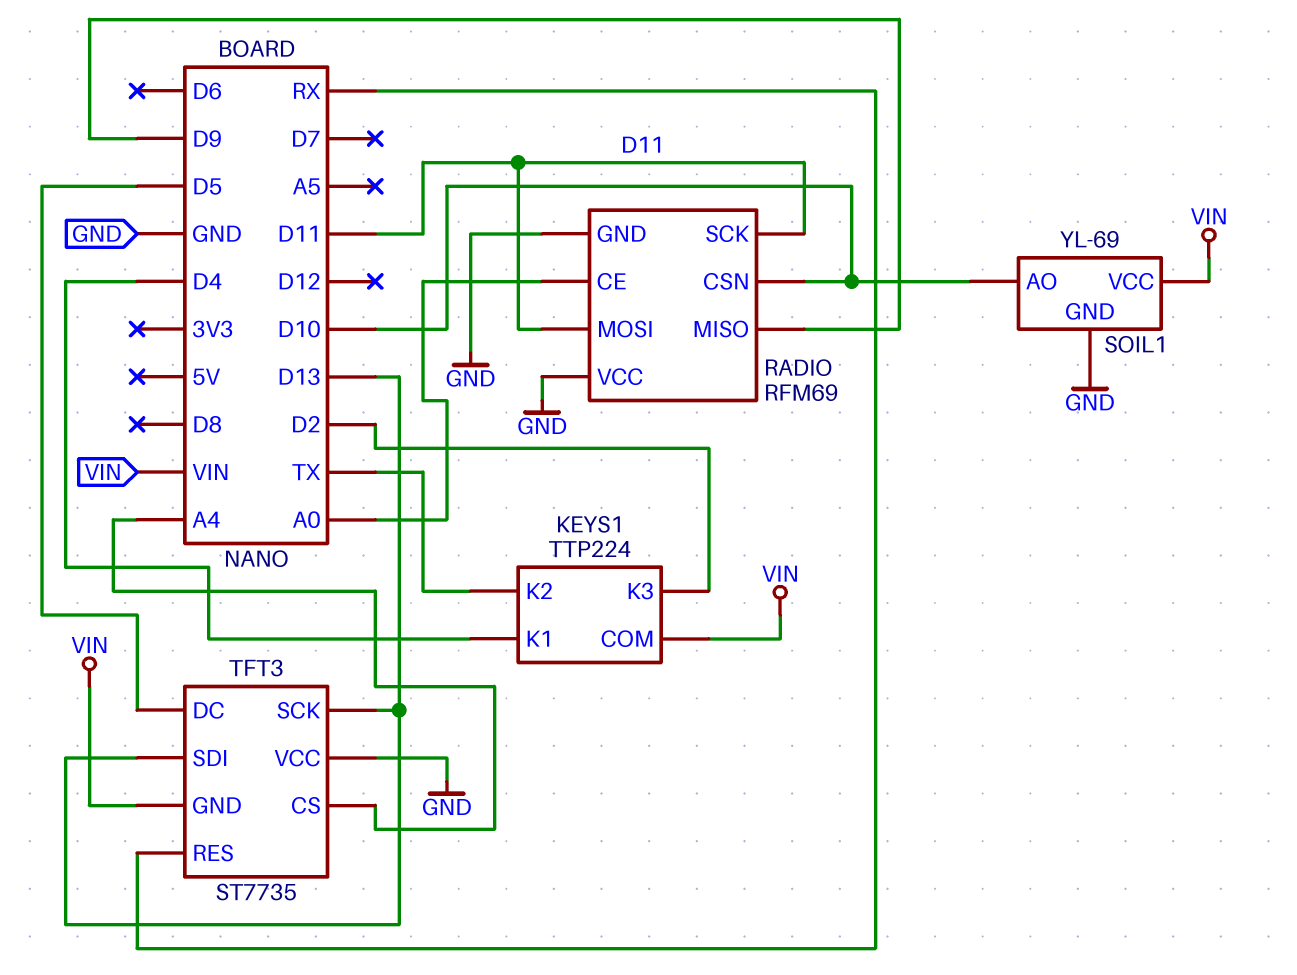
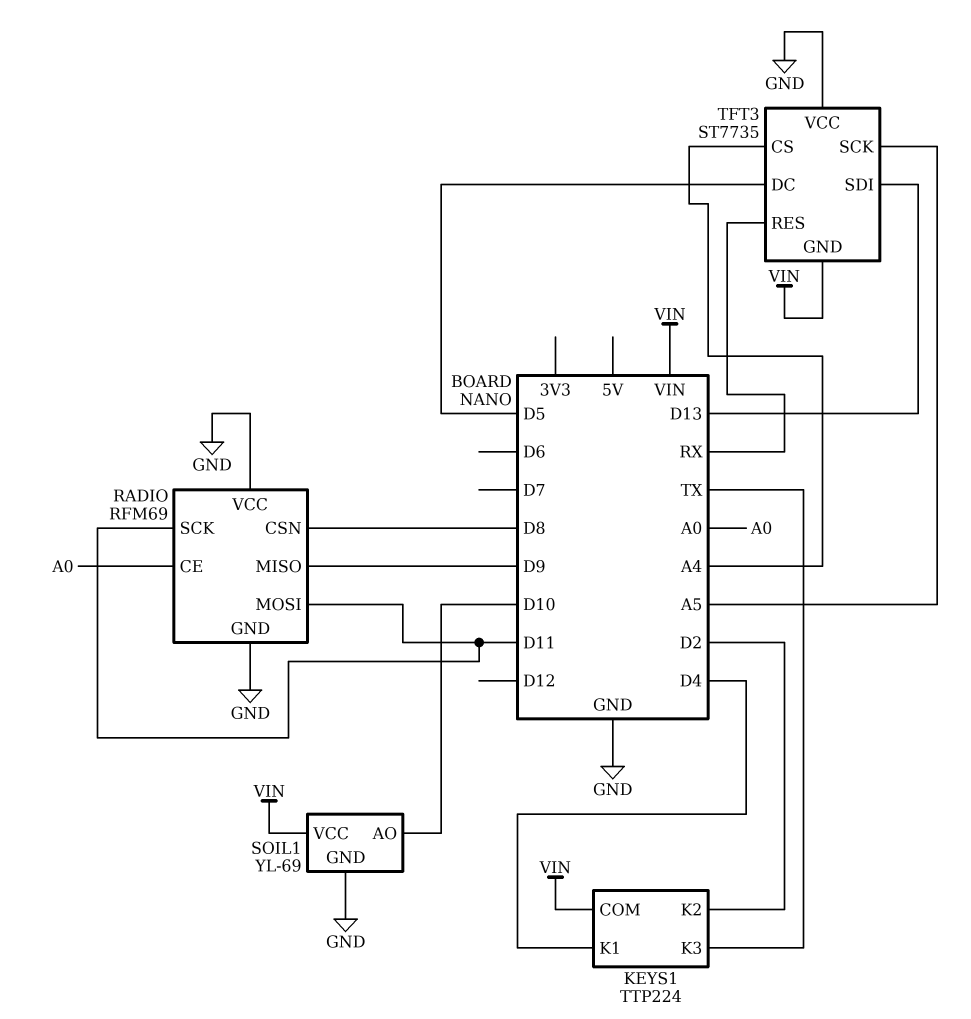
KEYS1 pin K2: TX -> D2
KEYS1 pin K3: D2 -> TX
RADIO pin CSN: D10 -> D8
TFT3 pin SCK: D13 -> A5

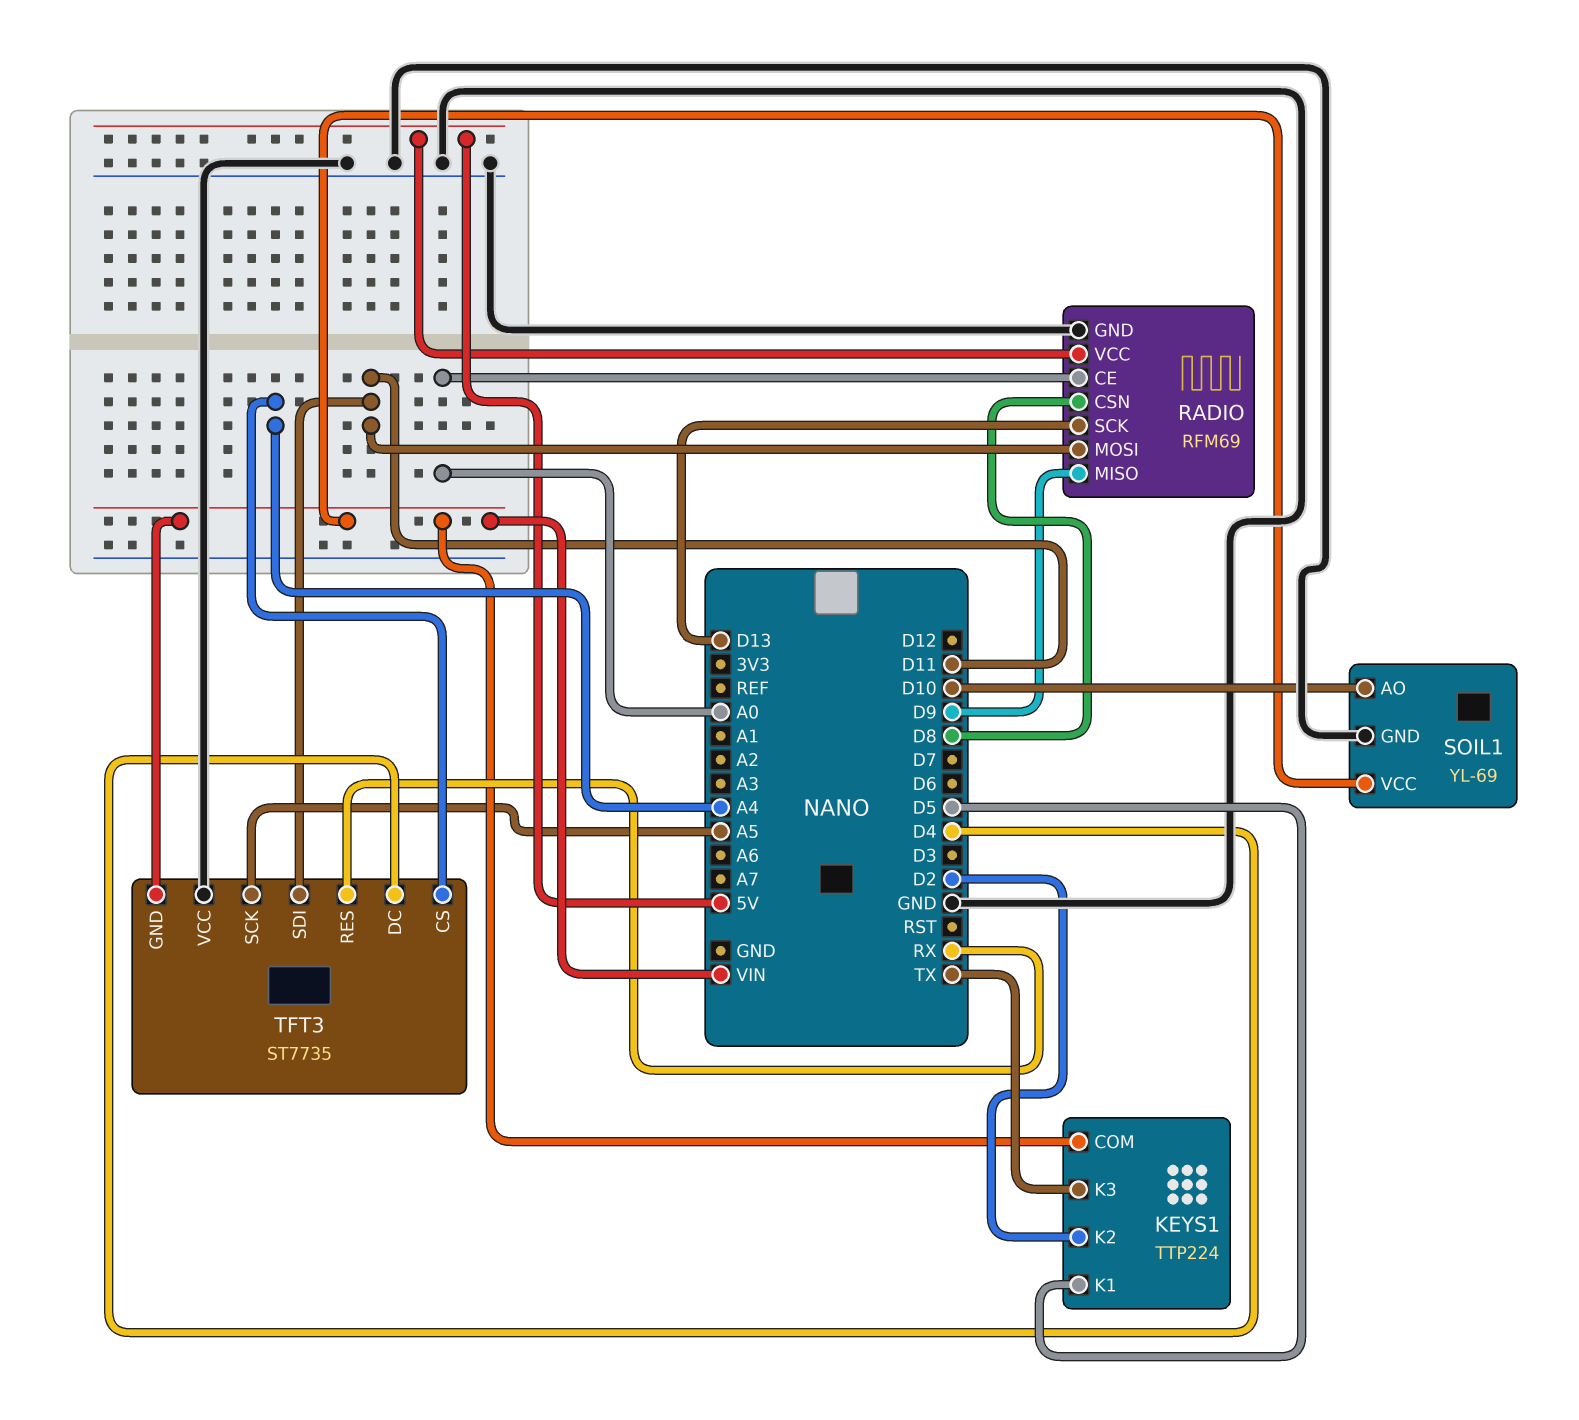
KEYS1 pin K1: D4 -> D5
RADIO pin SCK: D11 -> D13
RADIO pin VCC: GND -> 5V
TFT3 pin DC: D5 -> D4
TFT3 pin SDI: D13 -> D11

